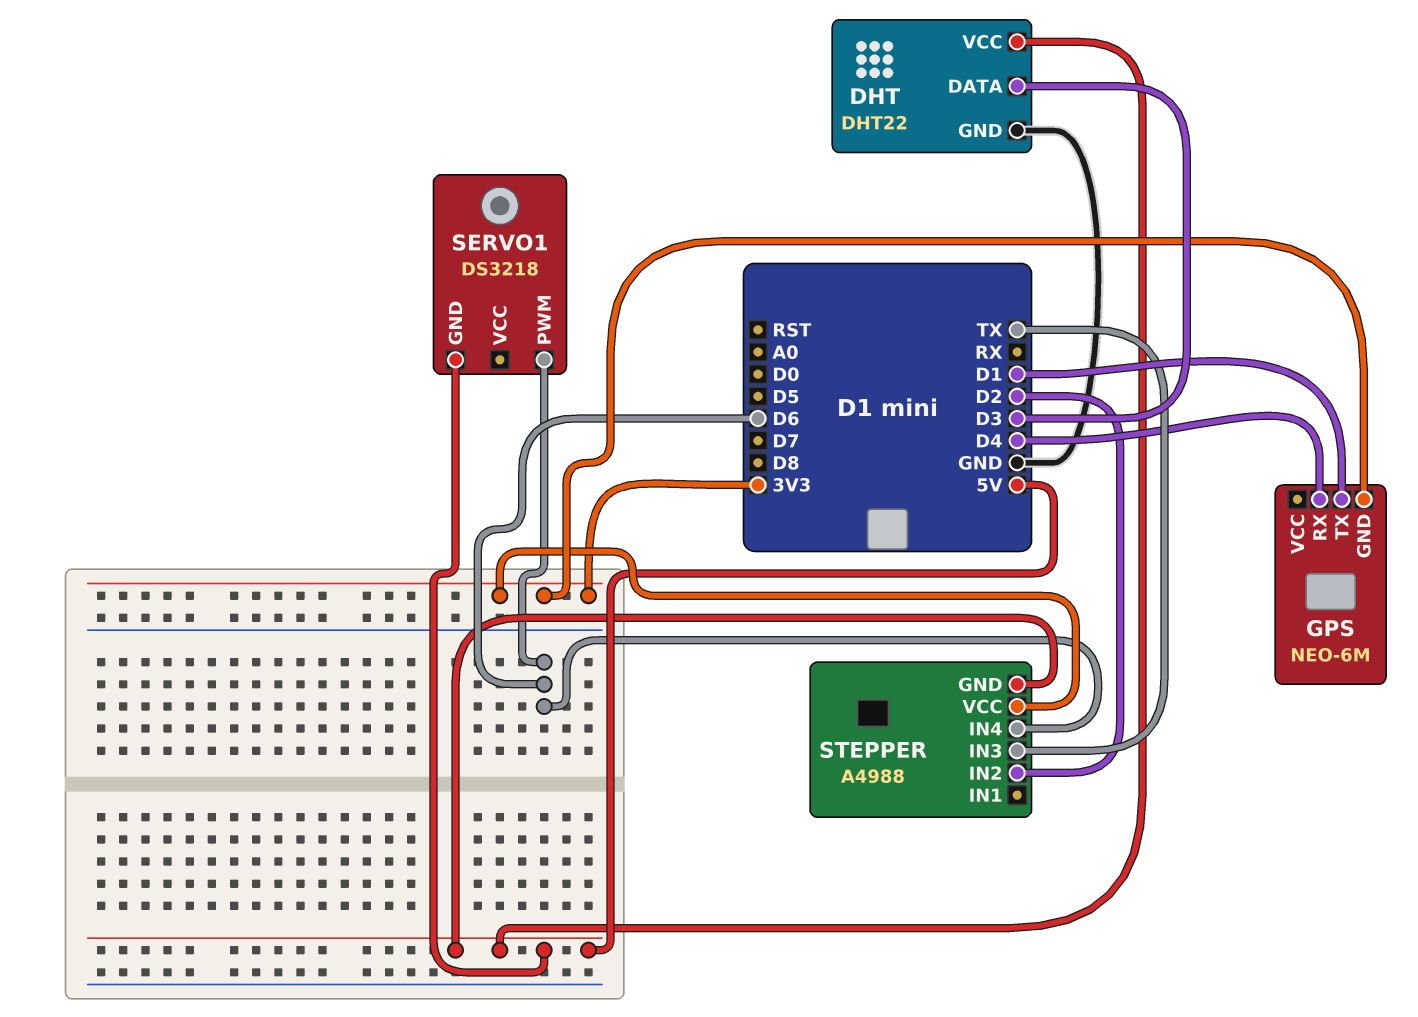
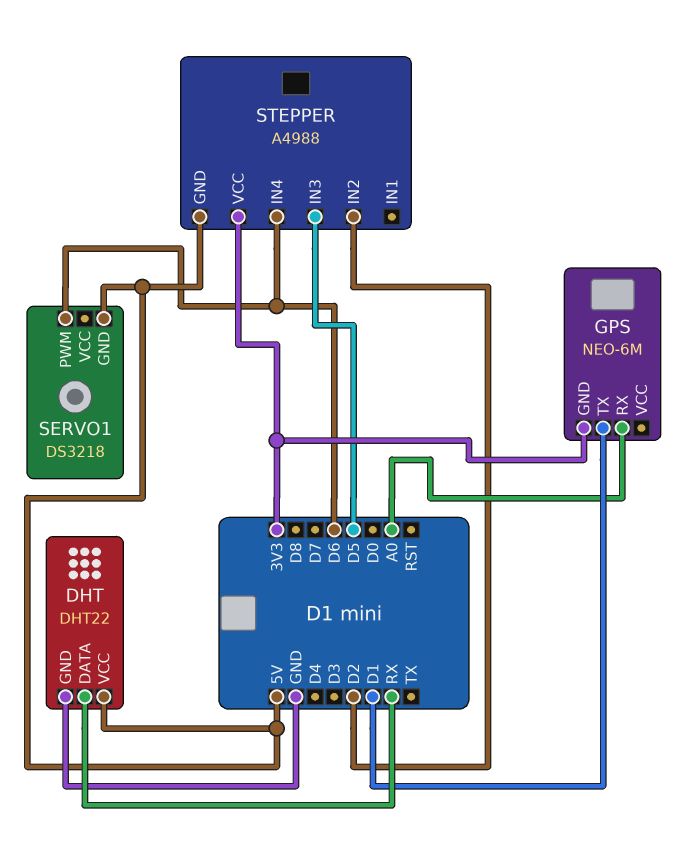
DHT pin DATA: D3 -> RX
GPS pin RX: D4 -> A0
STEPPER pin IN3: TX -> D5

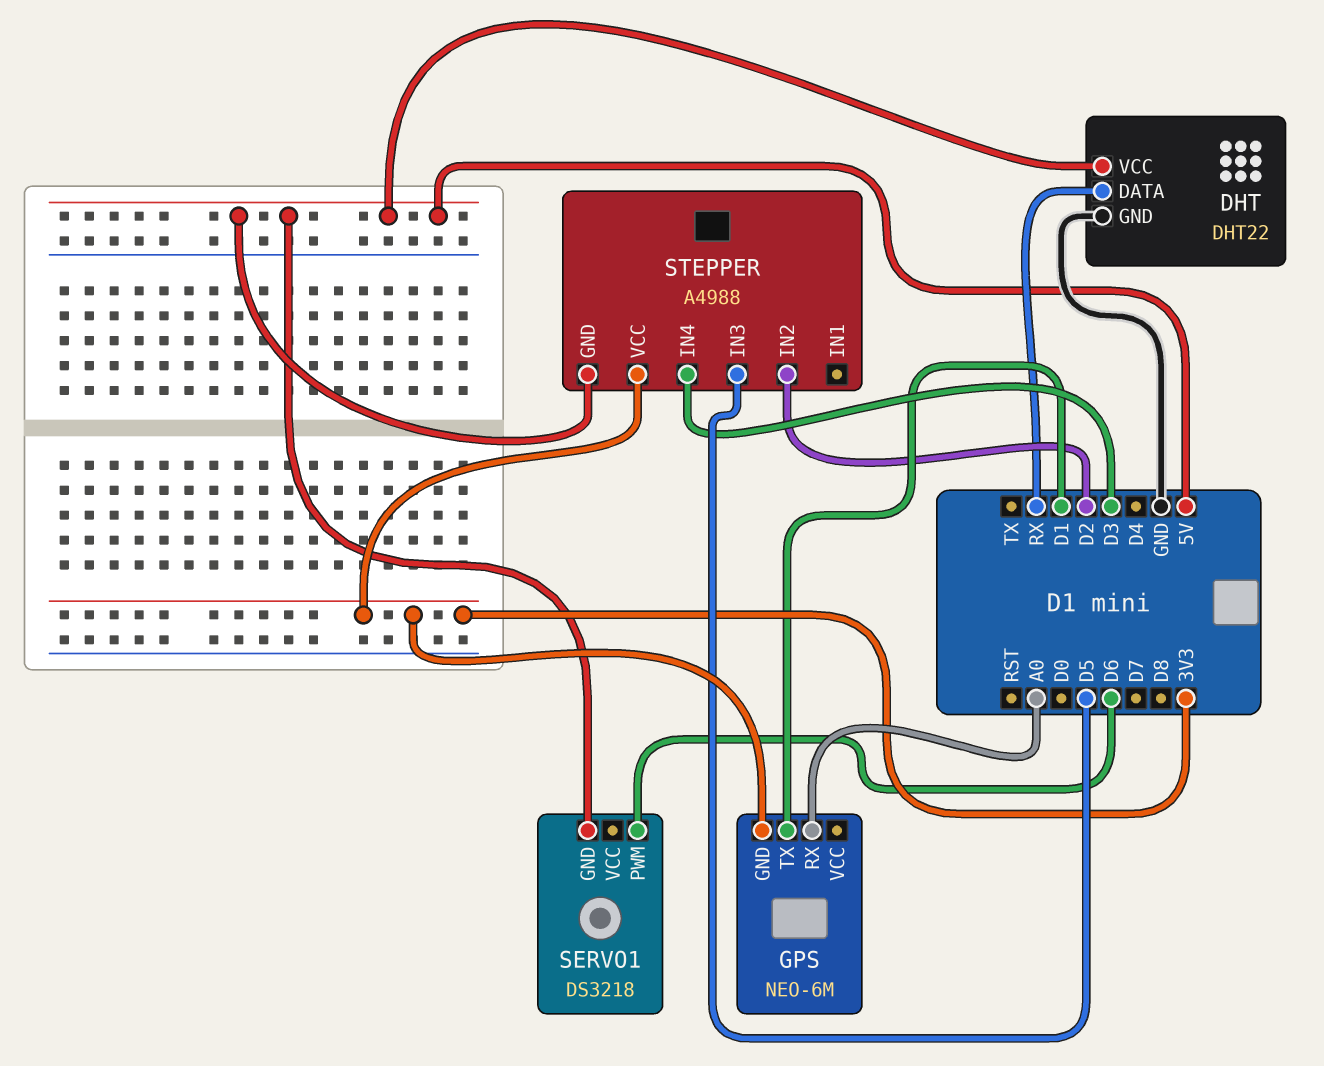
STEPPER pin IN4: D6 -> D3

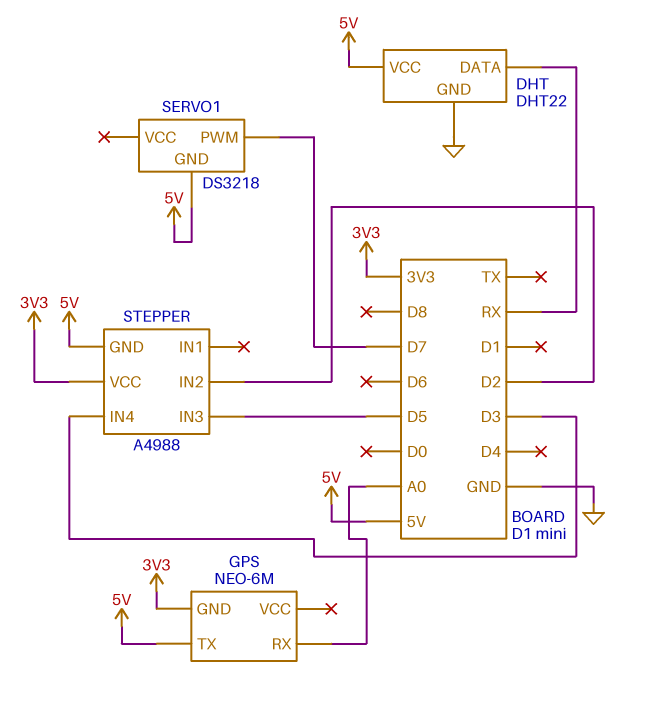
GPS pin TX: D1 -> 5V
SERVO1 pin PWM: D6 -> D7

